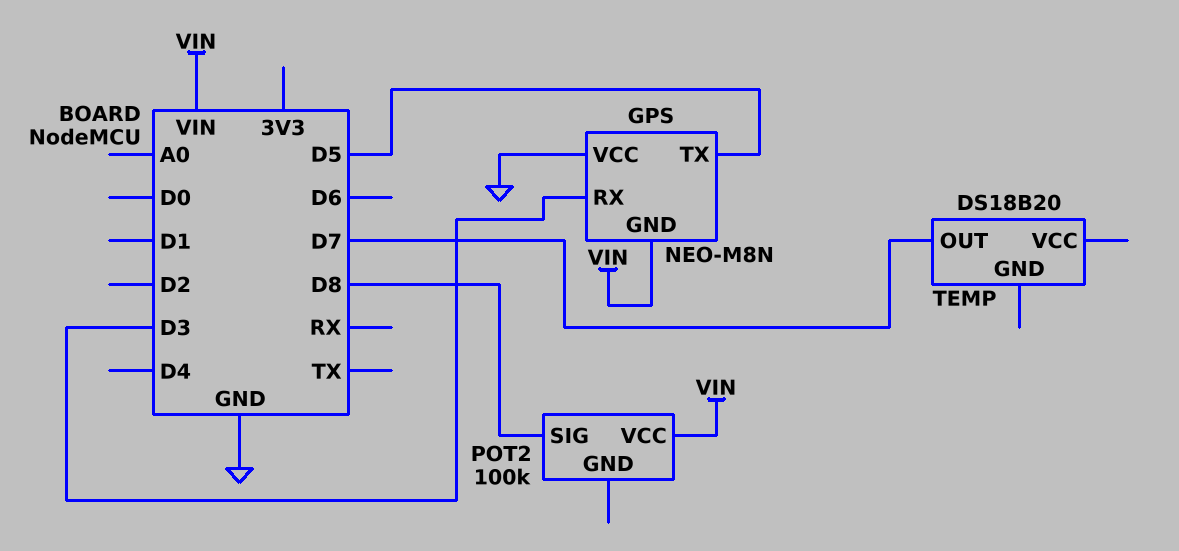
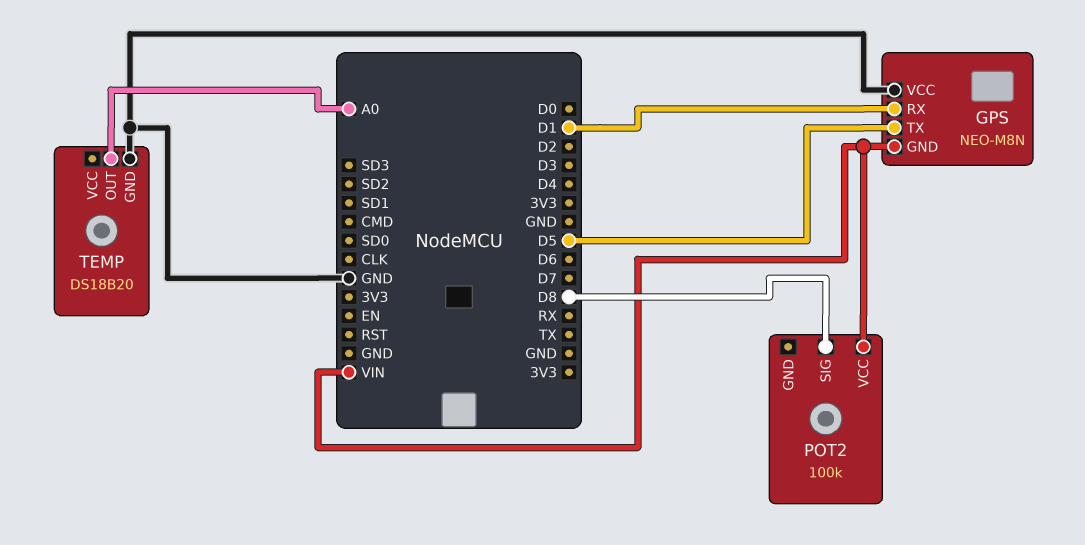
GPS pin RX: D3 -> D1
TEMP pin GND: none -> GND
TEMP pin OUT: D7 -> A0

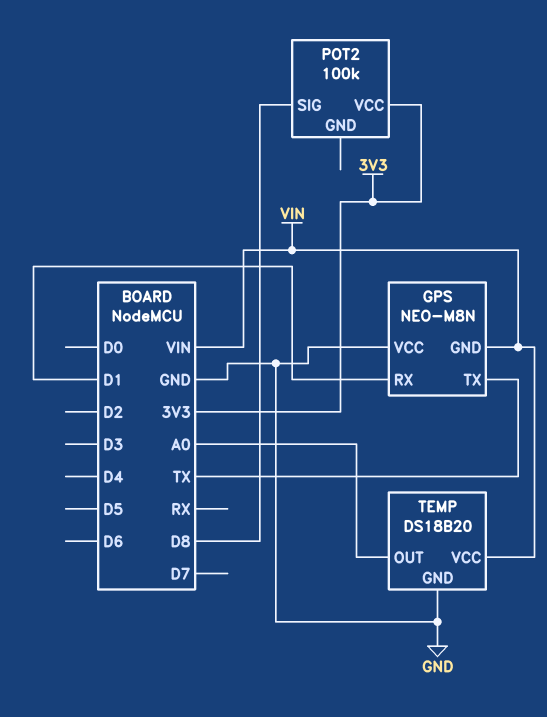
GPS pin TX: D5 -> TX
POT2 pin VCC: VIN -> 3V3
TEMP pin VCC: none -> VIN

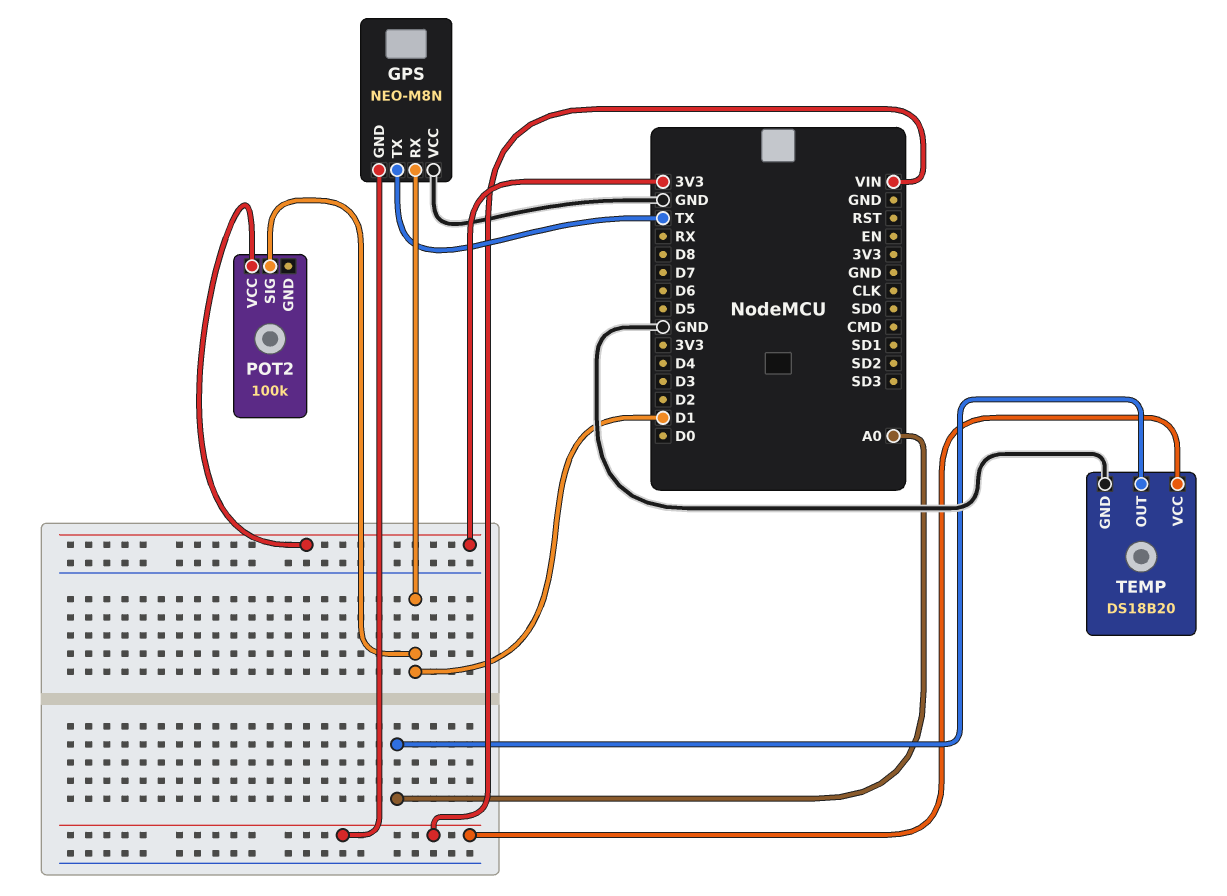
POT2 pin SIG: D8 -> D1

